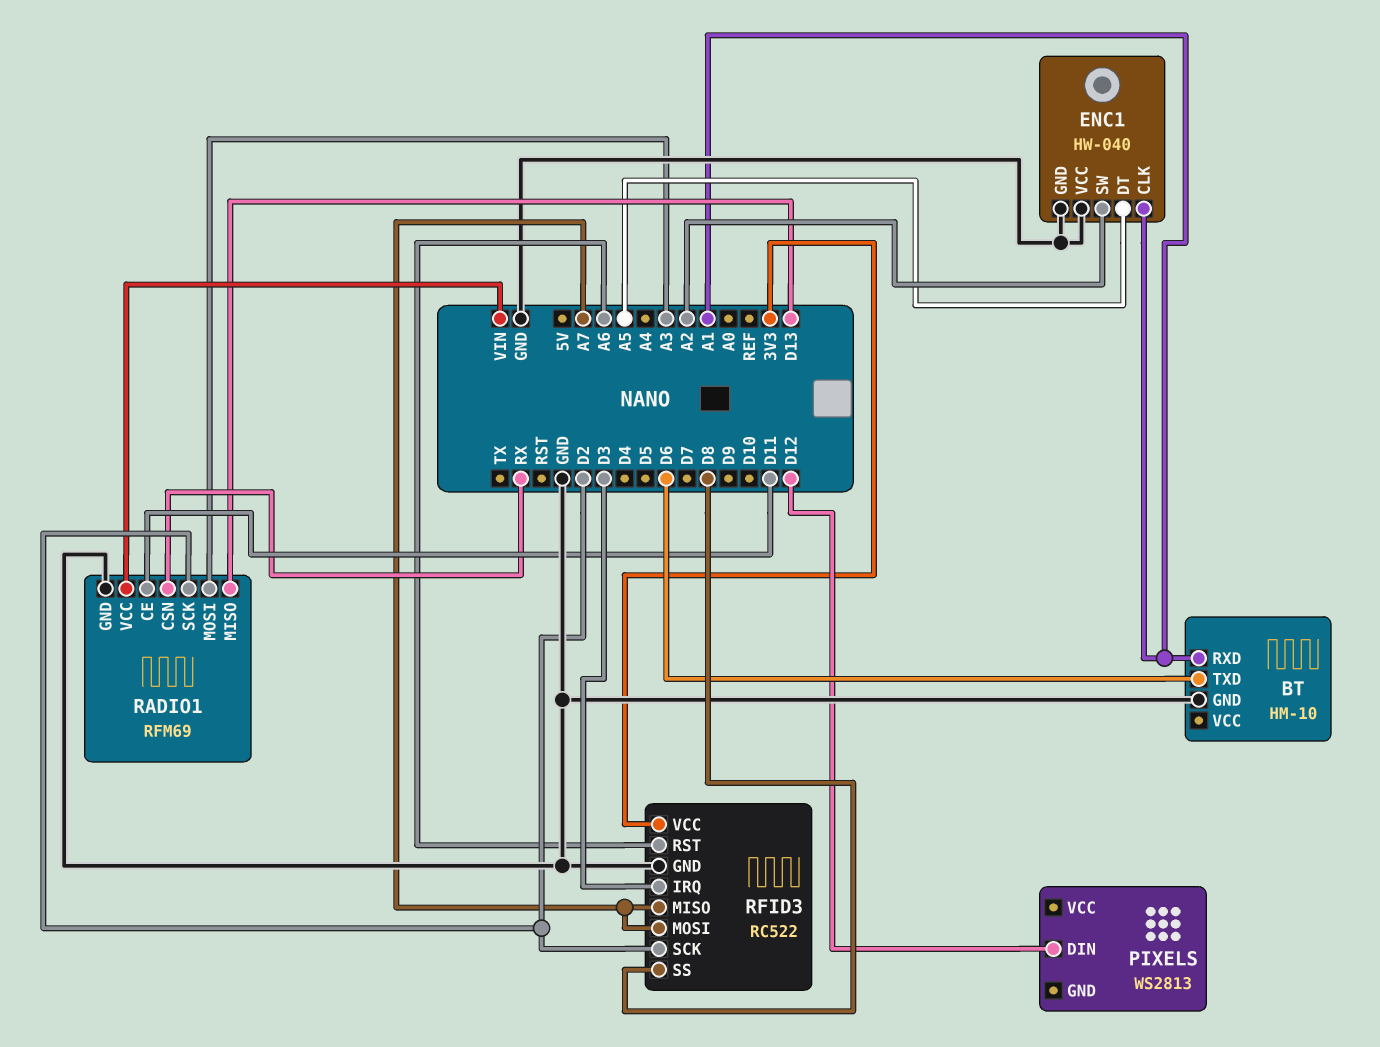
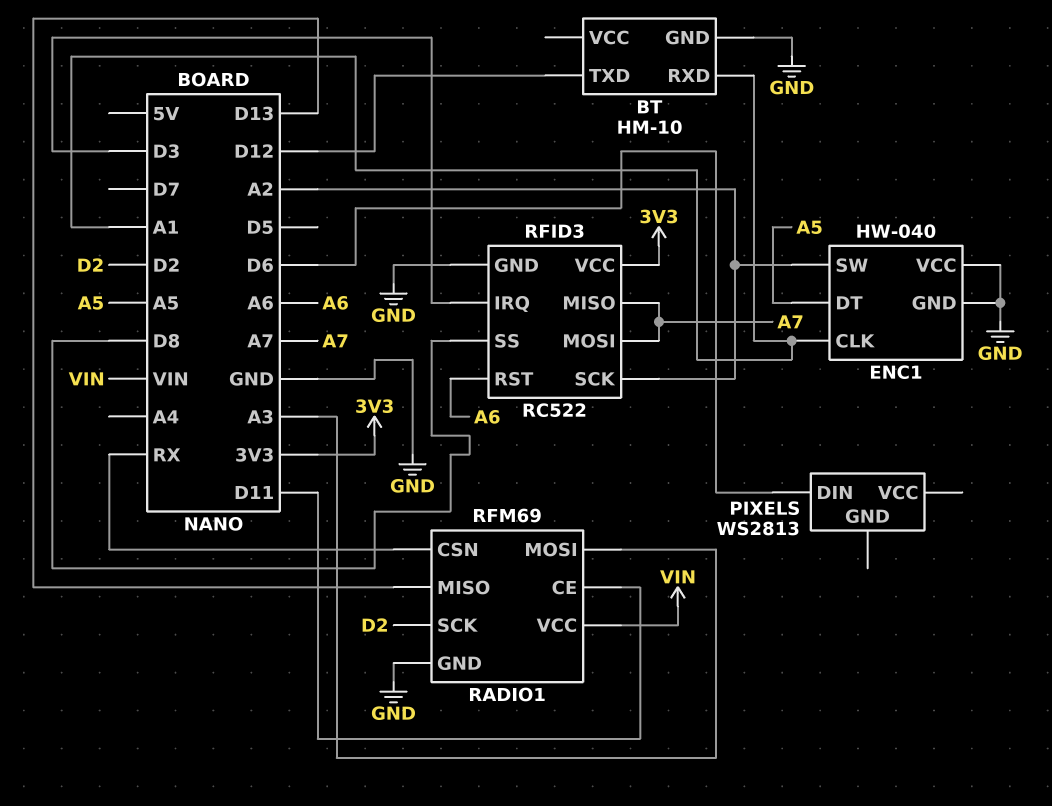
BT pin TXD: D6 -> D12
PIXELS pin DIN: D12 -> D6
RFID3 pin SCK: D2 -> A2

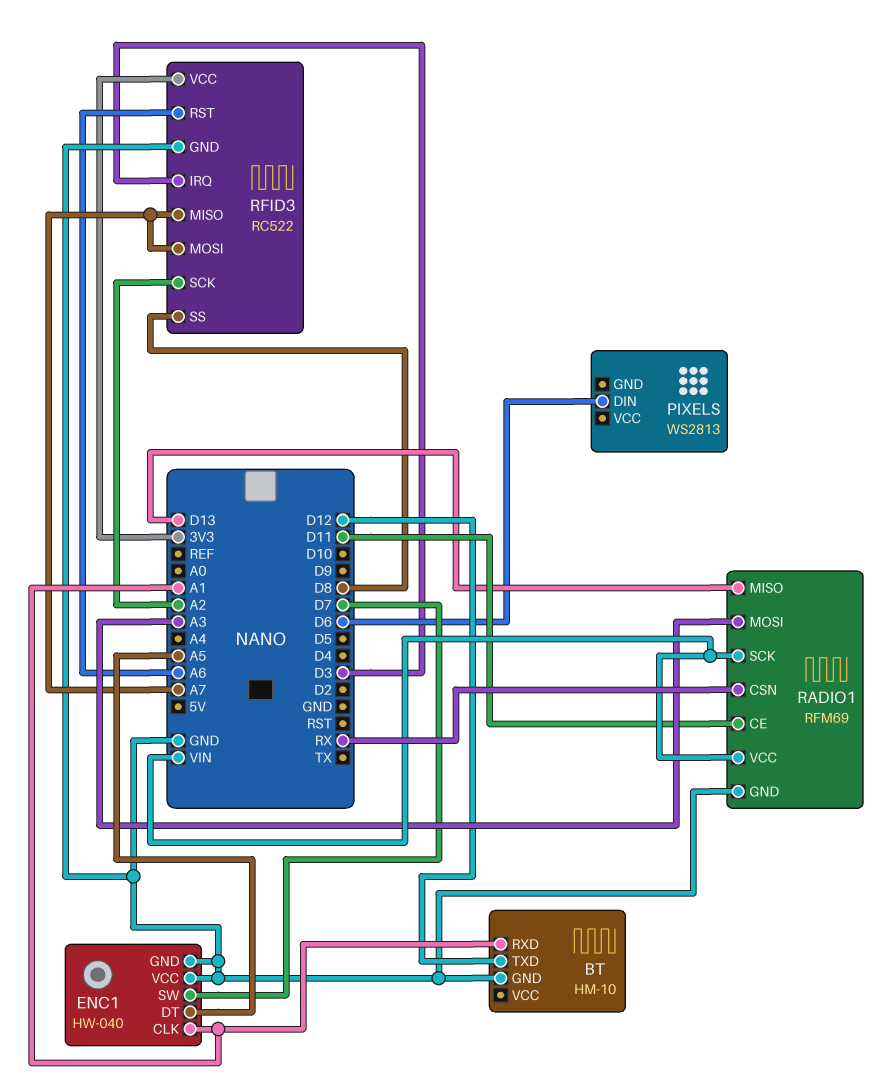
ENC1 pin SW: A2 -> D7
RADIO1 pin SCK: D2 -> VIN

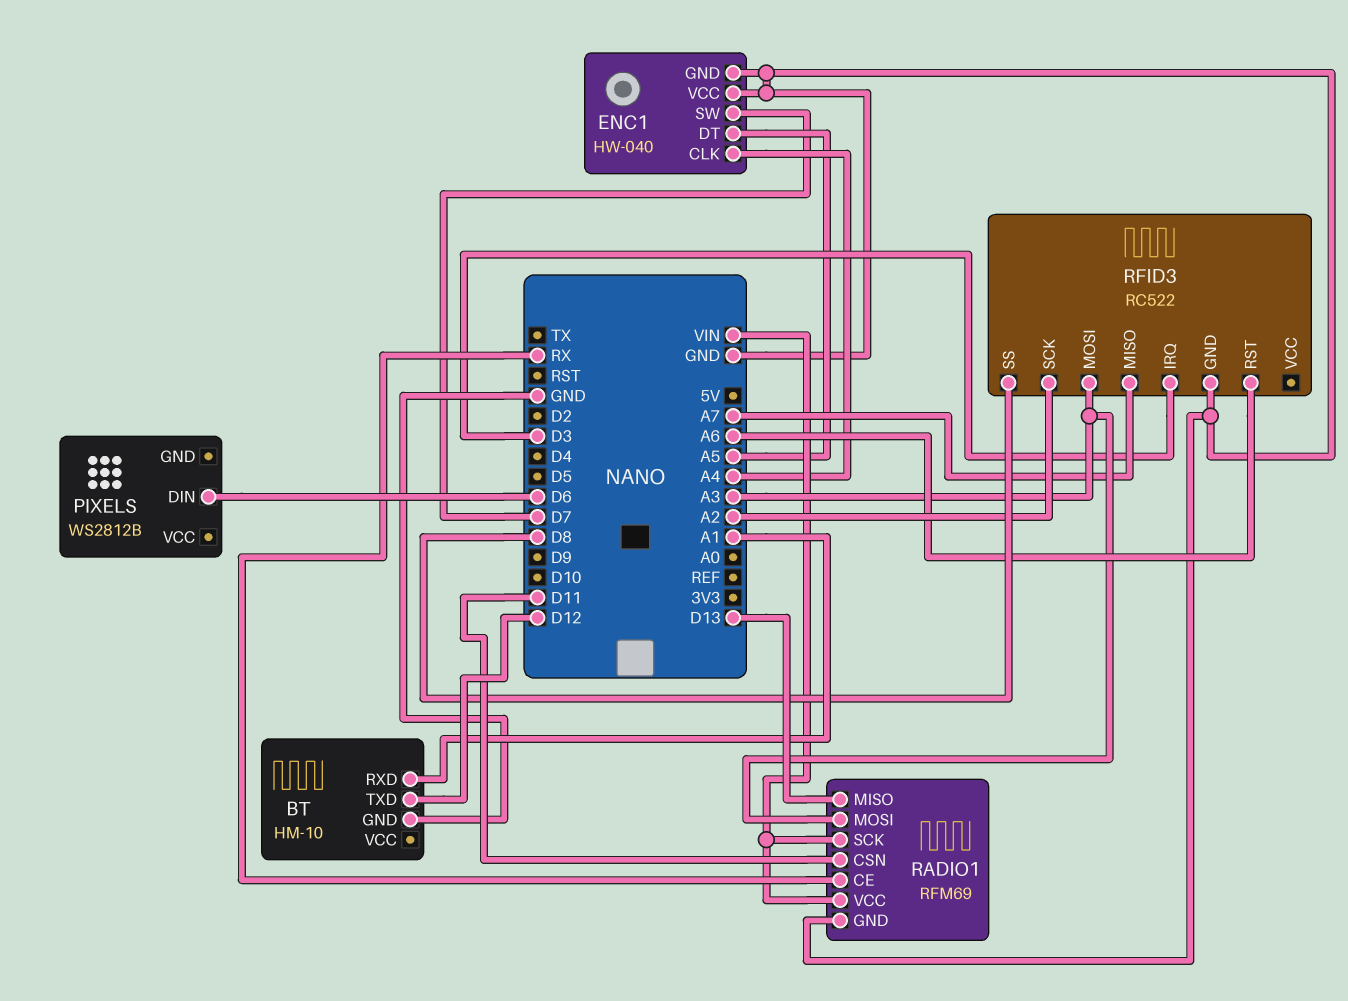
ENC1 pin CLK: A1 -> A4
PIXELS: WS2813 -> WS2812B
RADIO1 pin CE: D11 -> RX
RADIO1 pin CSN: RX -> D11
RFID3 pin MOSI: A7 -> A3
RFID3 pin VCC: 3V3 -> none

